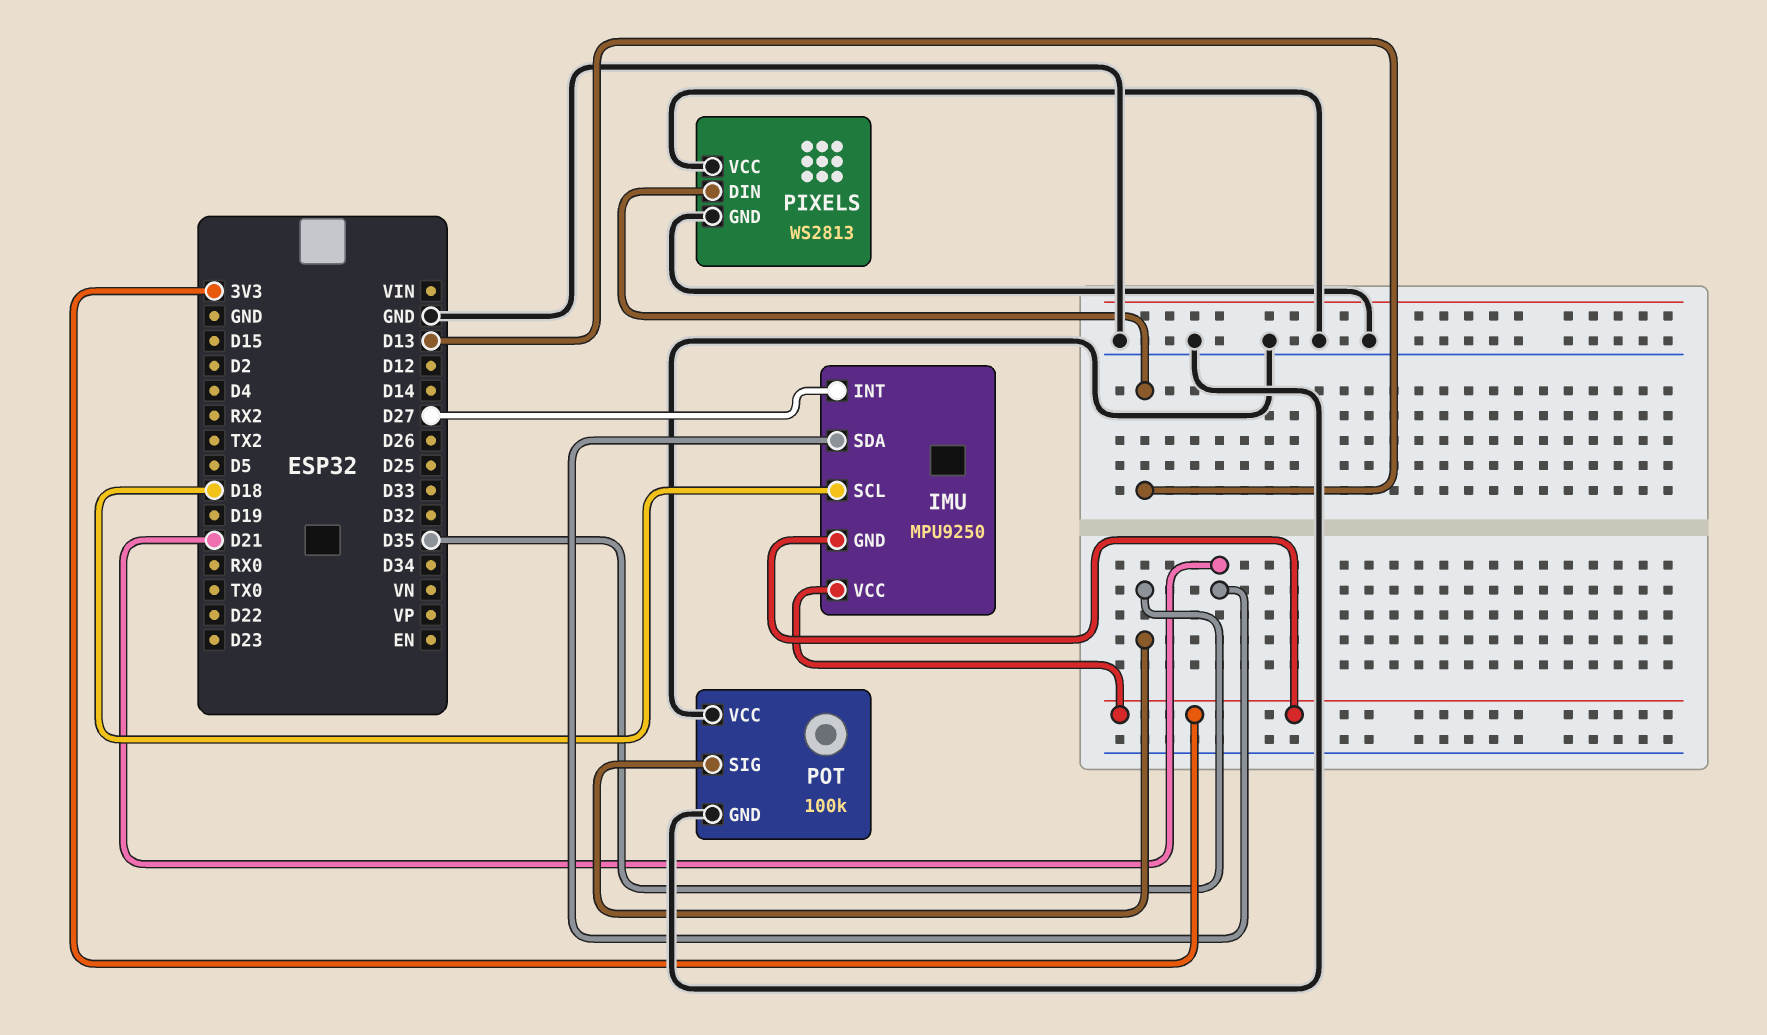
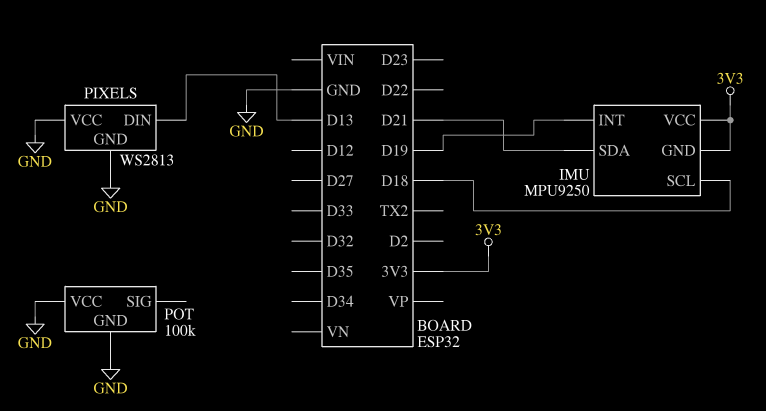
IMU pin INT: D27 -> D19
POT pin SIG: D35 -> none

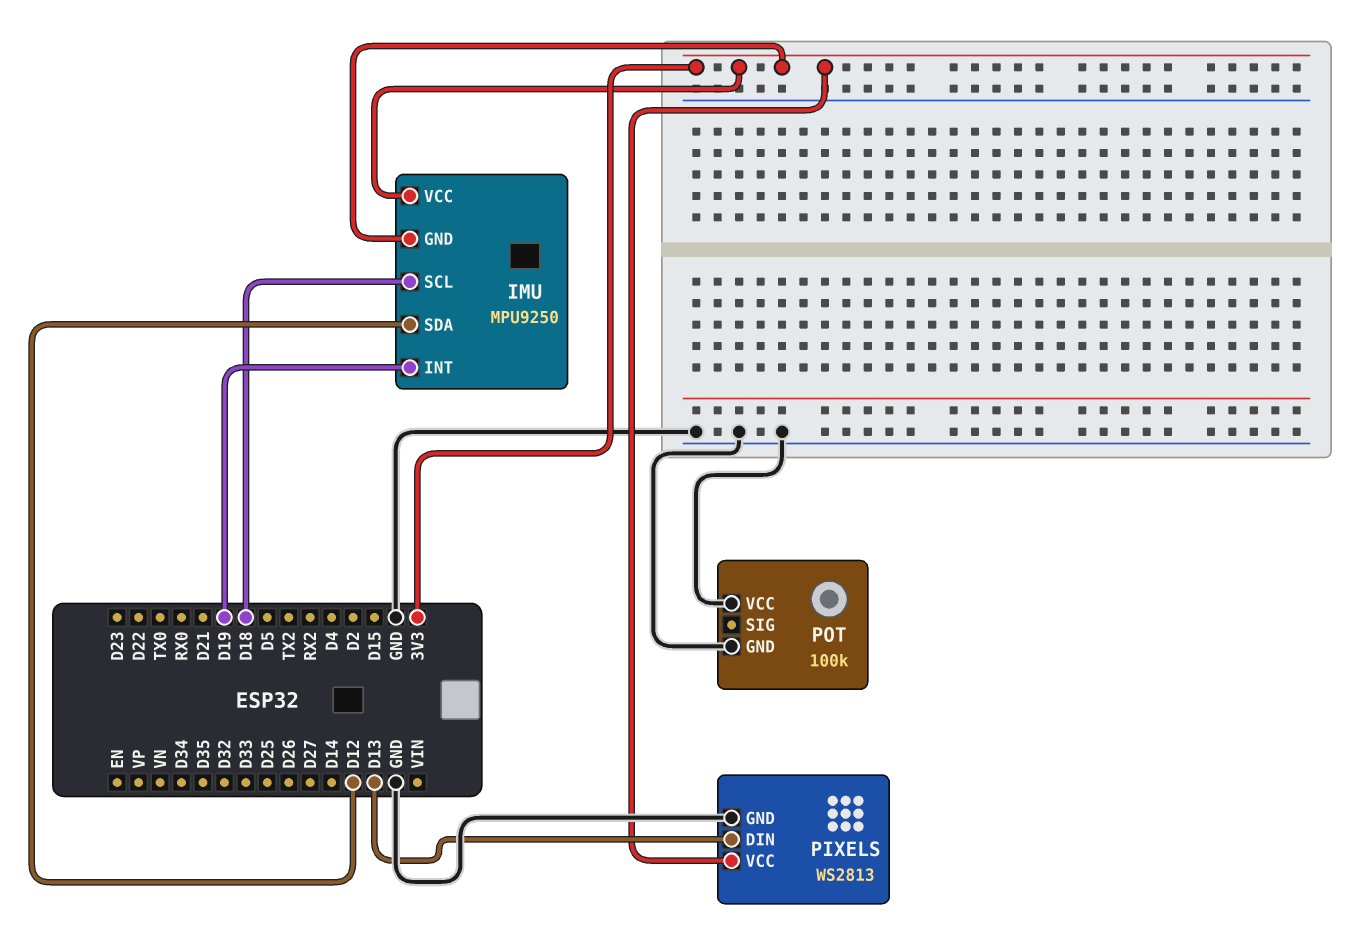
IMU pin SDA: D21 -> D12
PIXELS pin VCC: GND -> 3V3

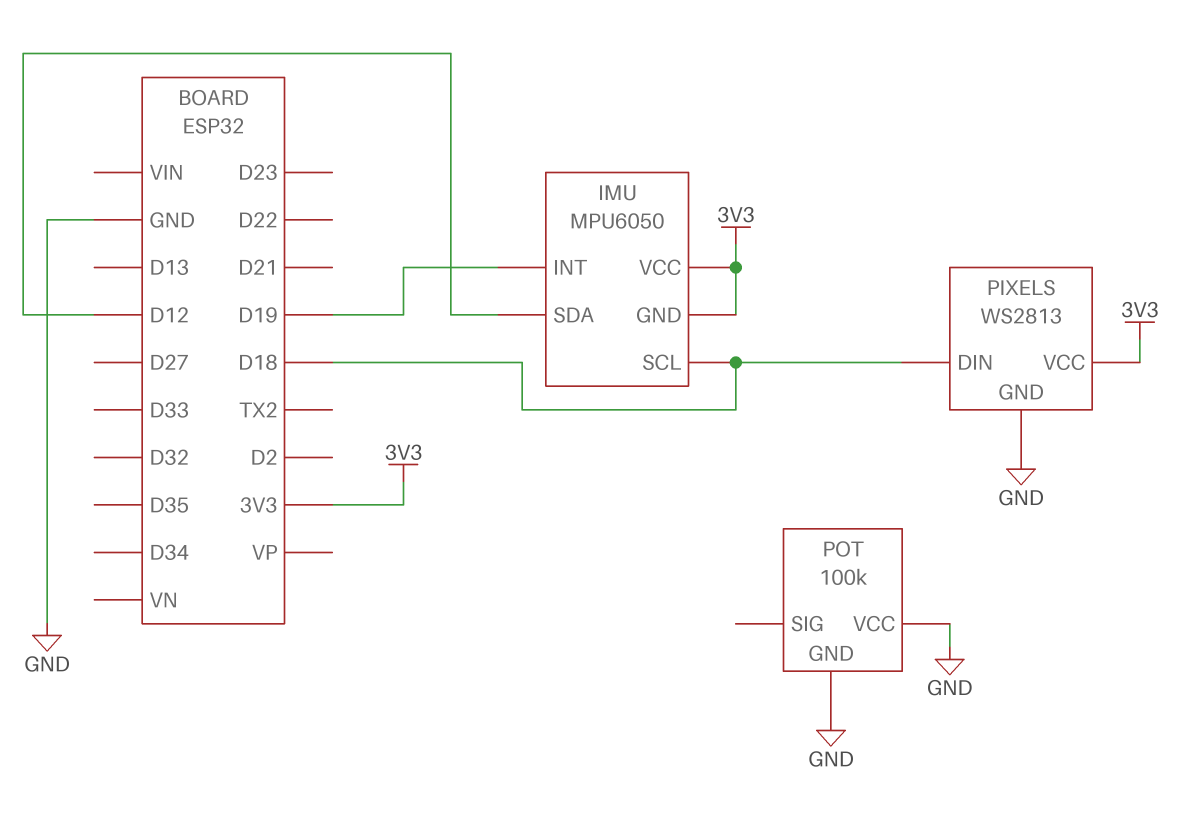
IMU: MPU9250 -> MPU6050
PIXELS pin DIN: D13 -> D18

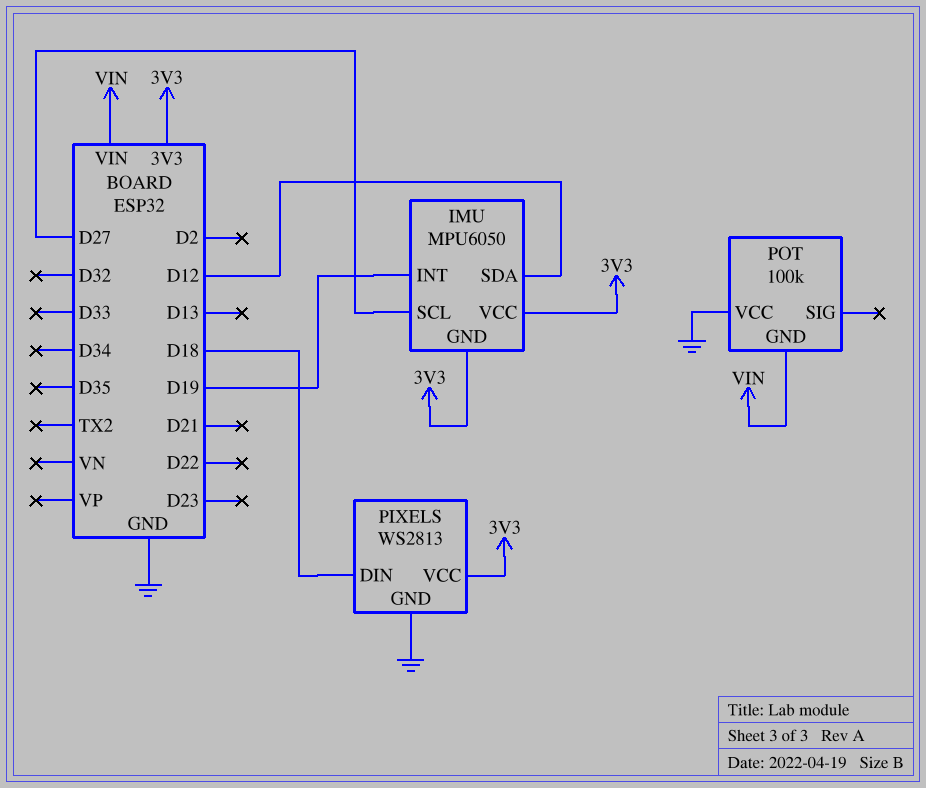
IMU pin SCL: D18 -> D27
POT pin GND: GND -> VIN

